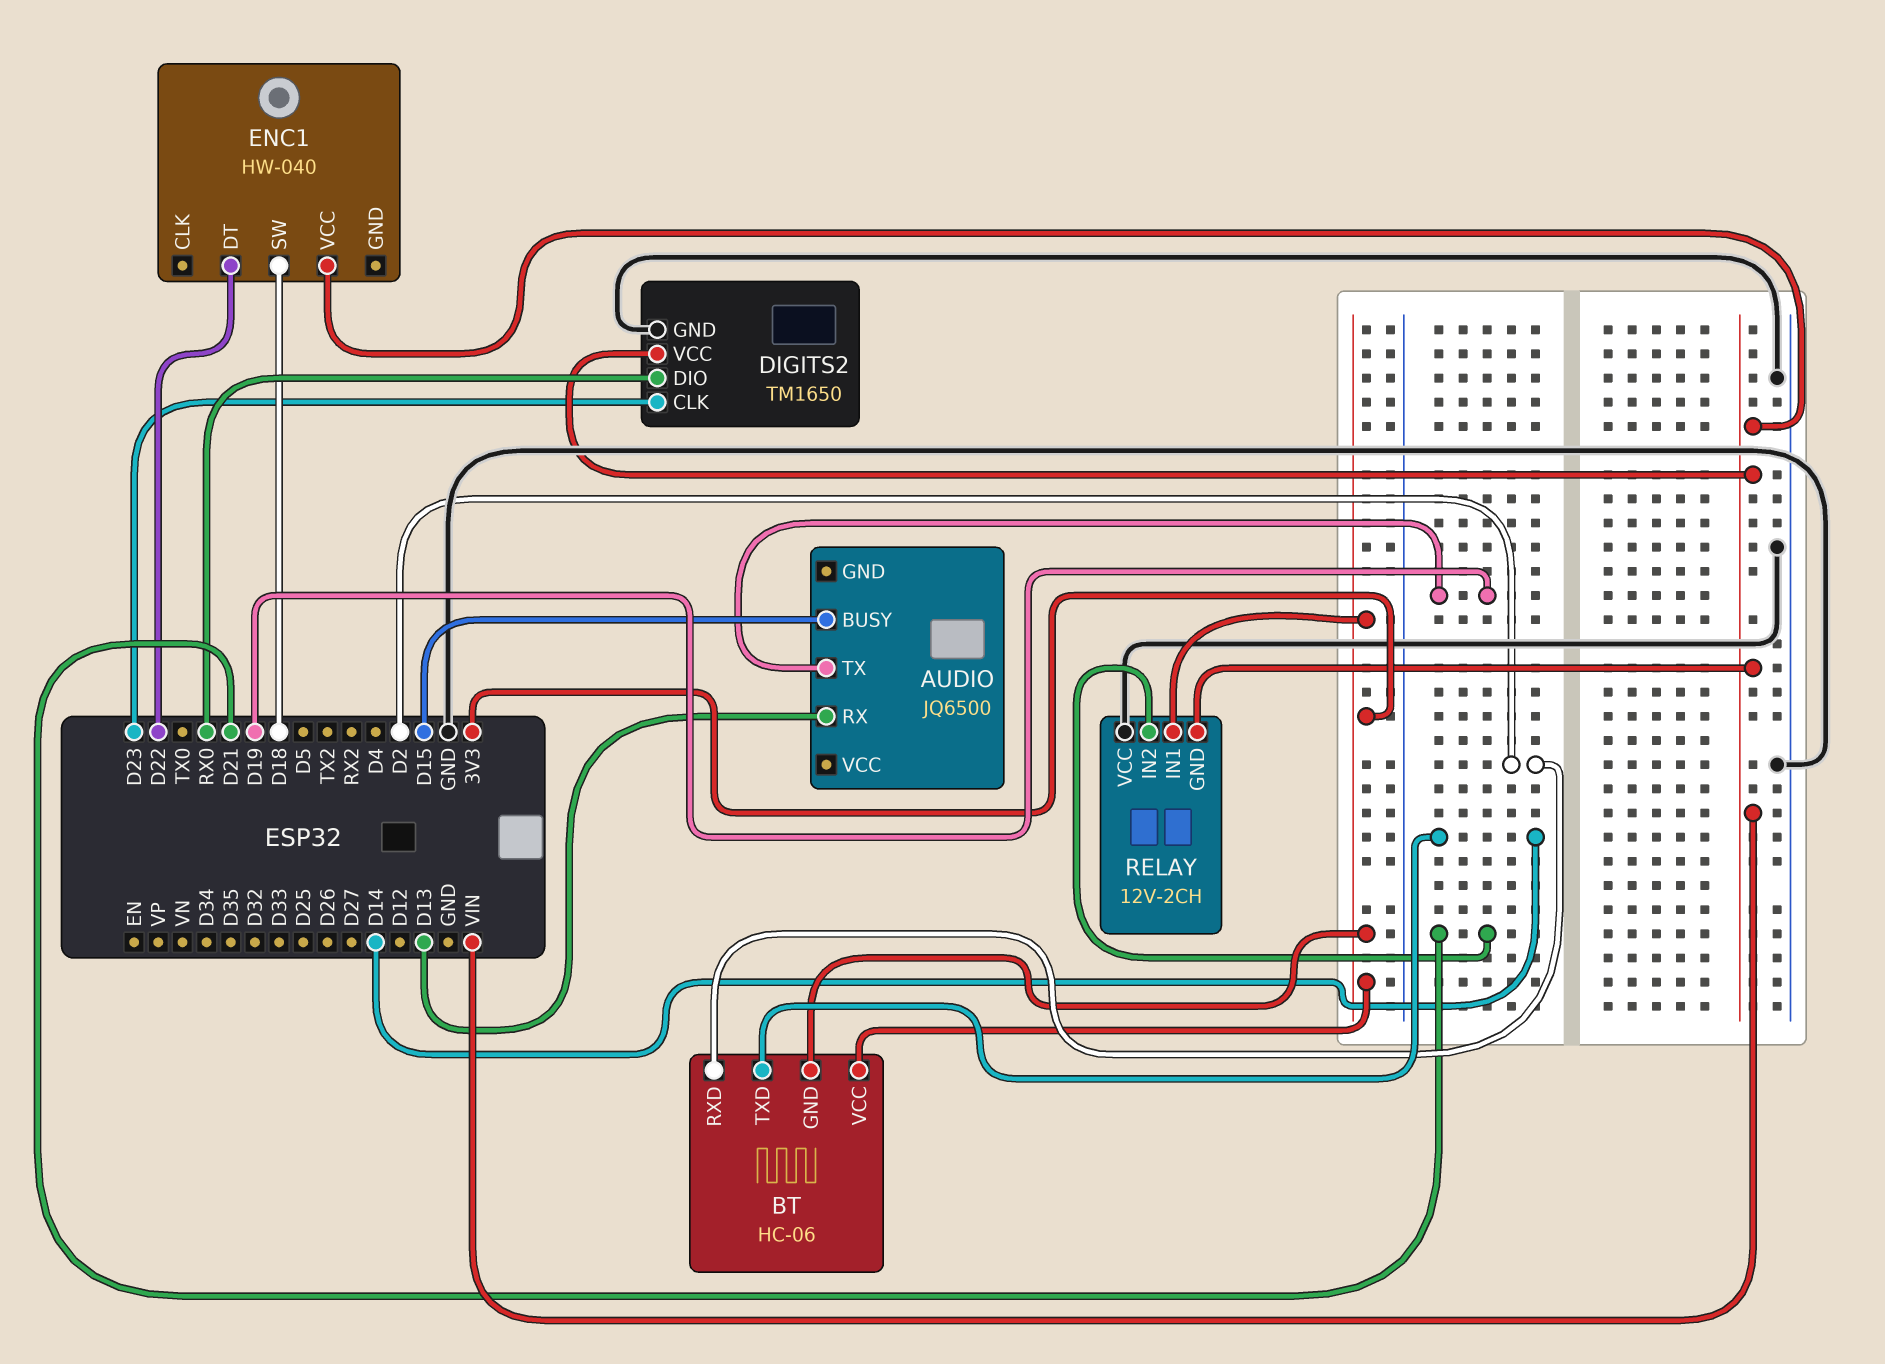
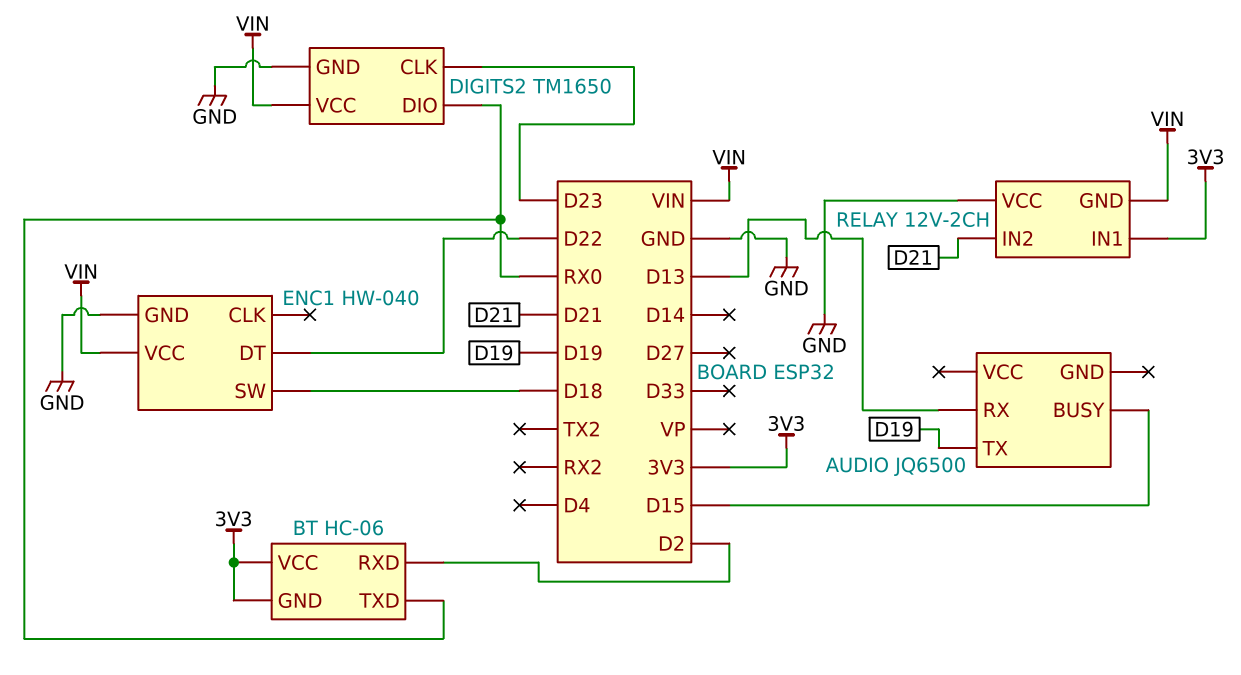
BT pin TXD: D14 -> RX0
ENC1 pin GND: none -> GND

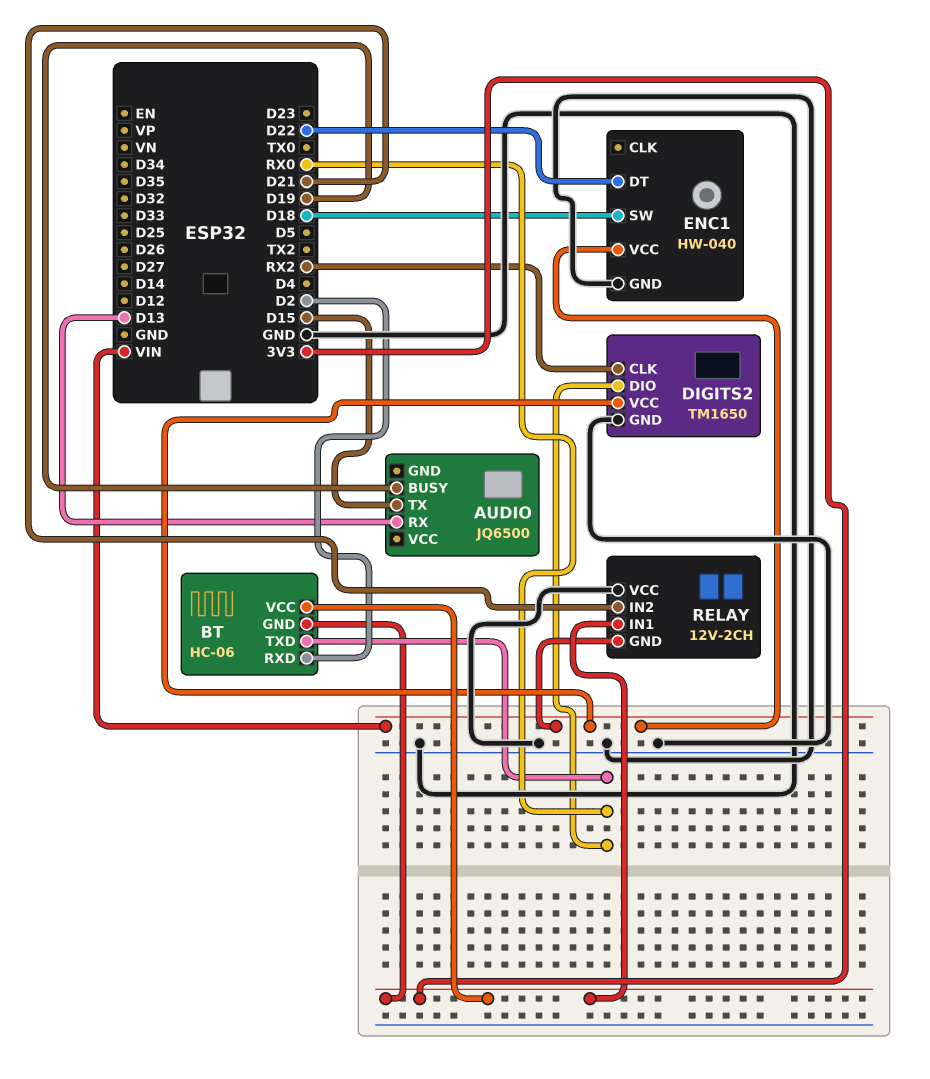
AUDIO pin BUSY: D15 -> D19
AUDIO pin TX: D19 -> D15
DIGITS2 pin CLK: D23 -> RX2

